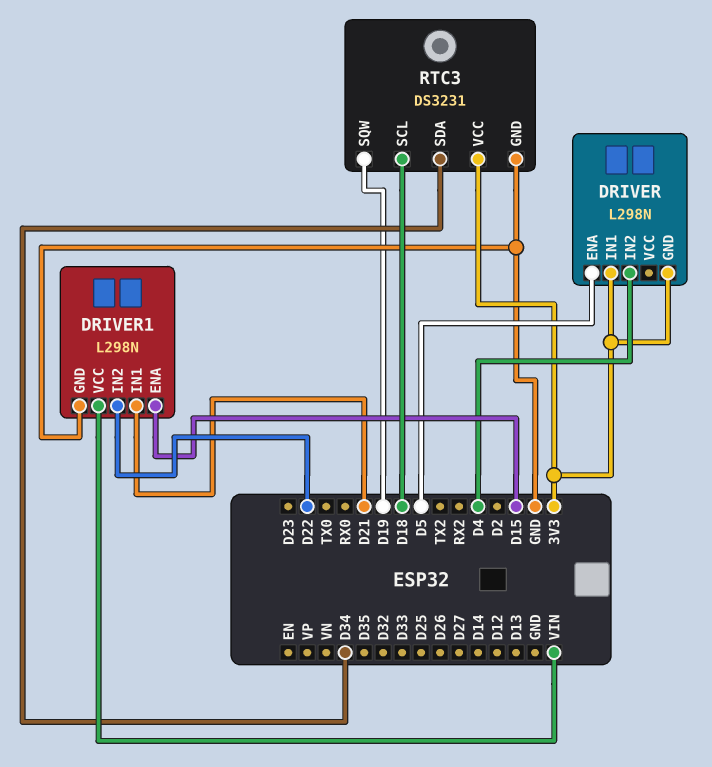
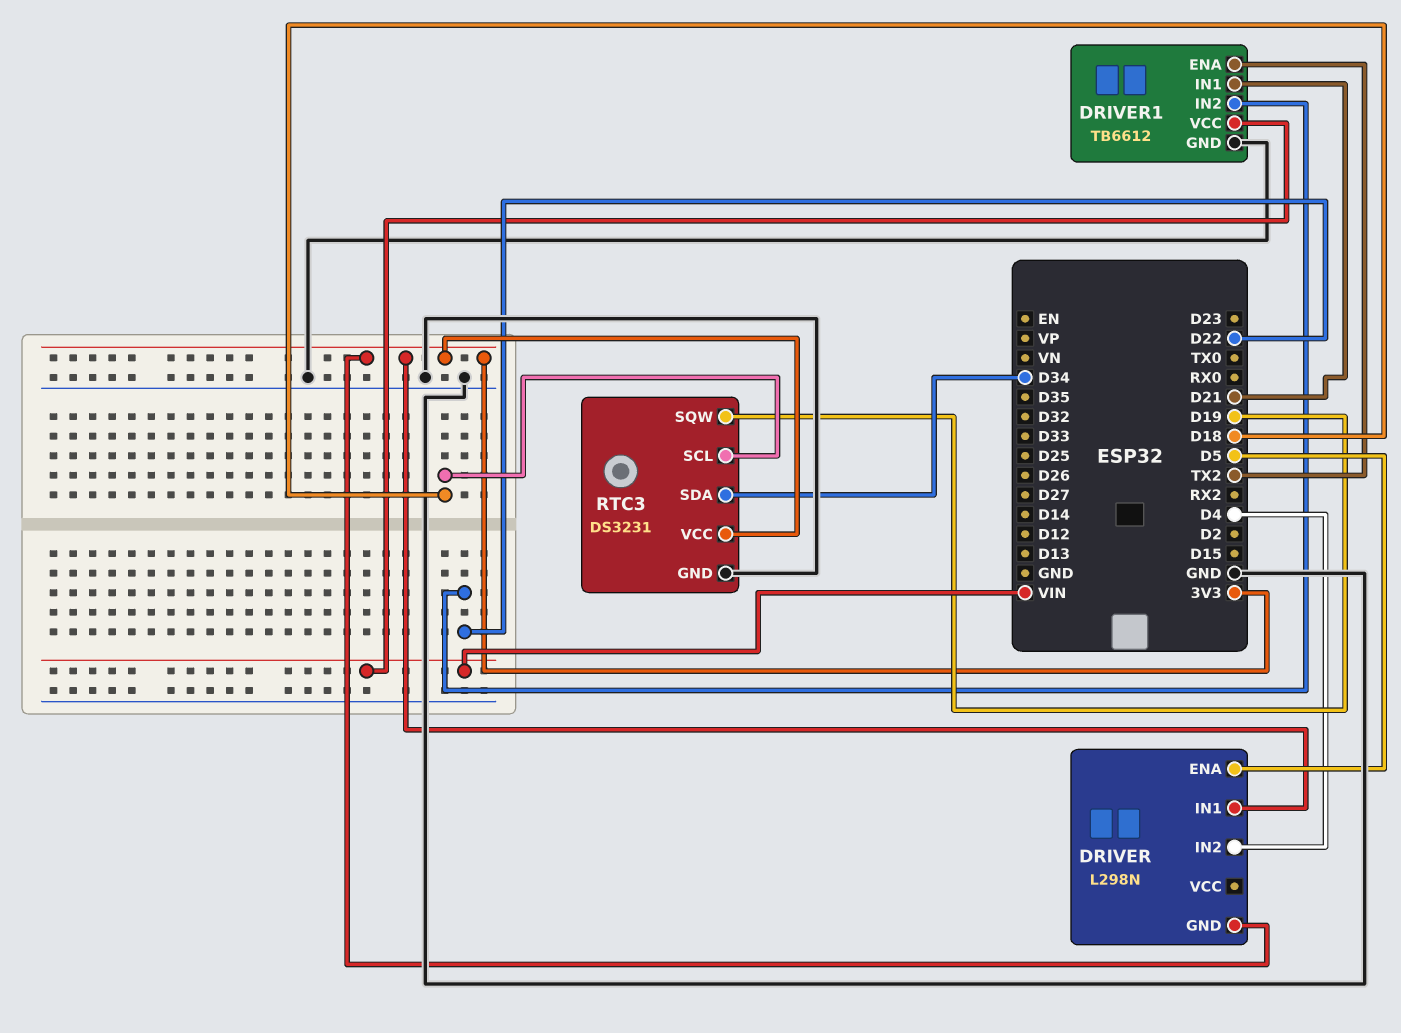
DRIVER1: L298N -> TB6612
DRIVER1 pin ENA: D15 -> TX2

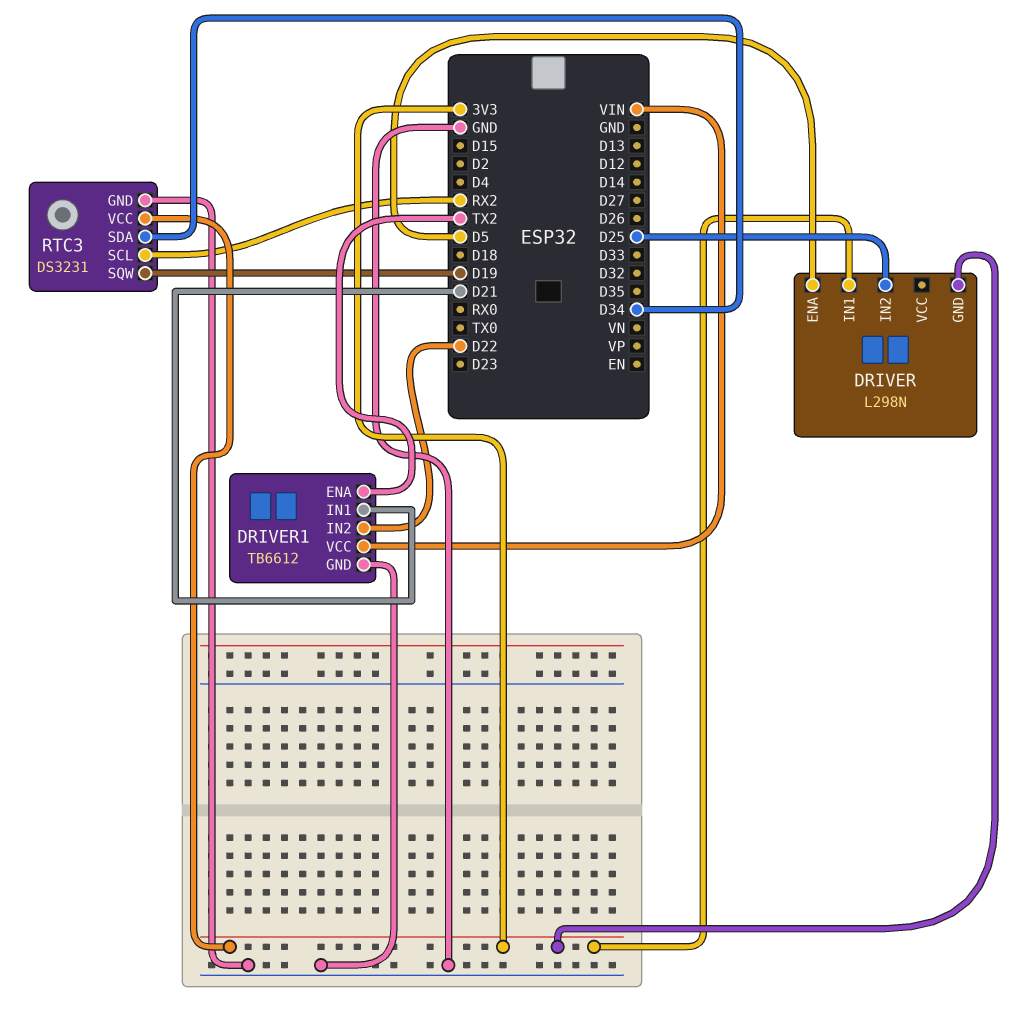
DRIVER pin IN2: D4 -> D25
RTC3 pin SCL: D18 -> RX2

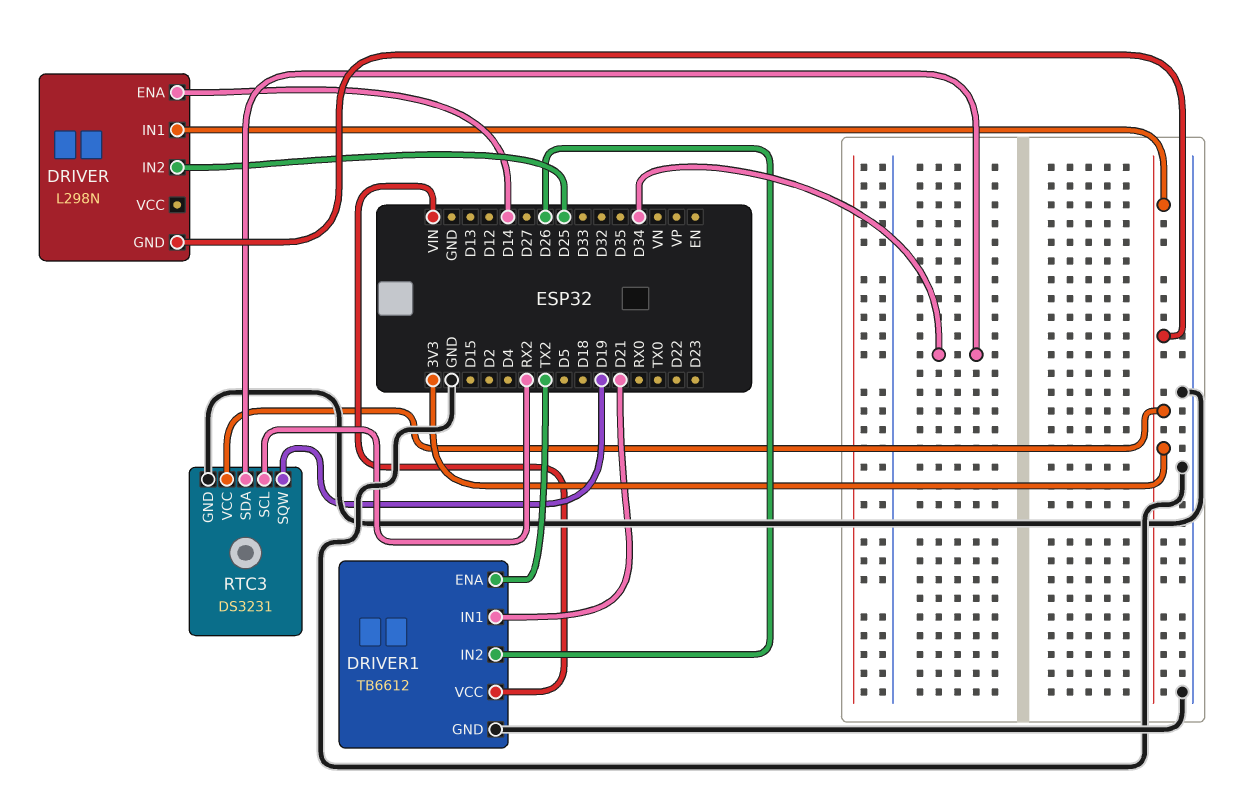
DRIVER pin ENA: D5 -> D14
DRIVER1 pin IN2: D22 -> D26

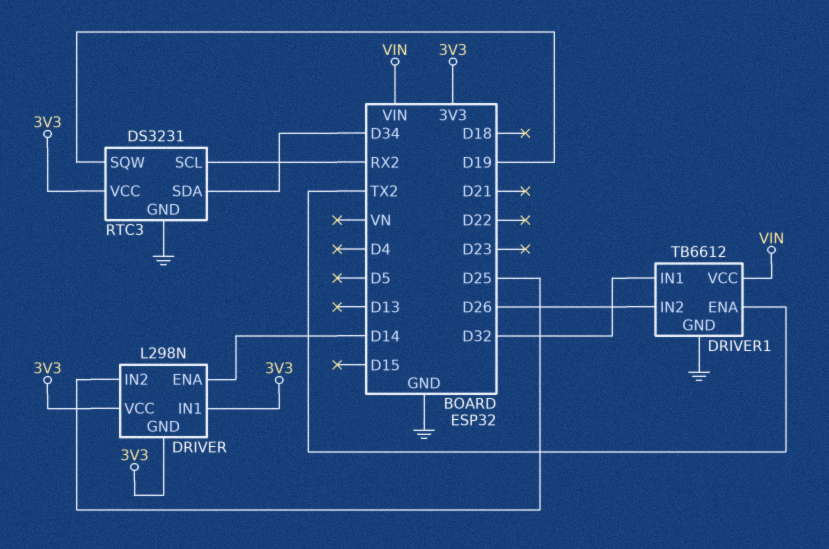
DRIVER pin VCC: none -> 3V3
DRIVER1 pin IN1: D21 -> D32

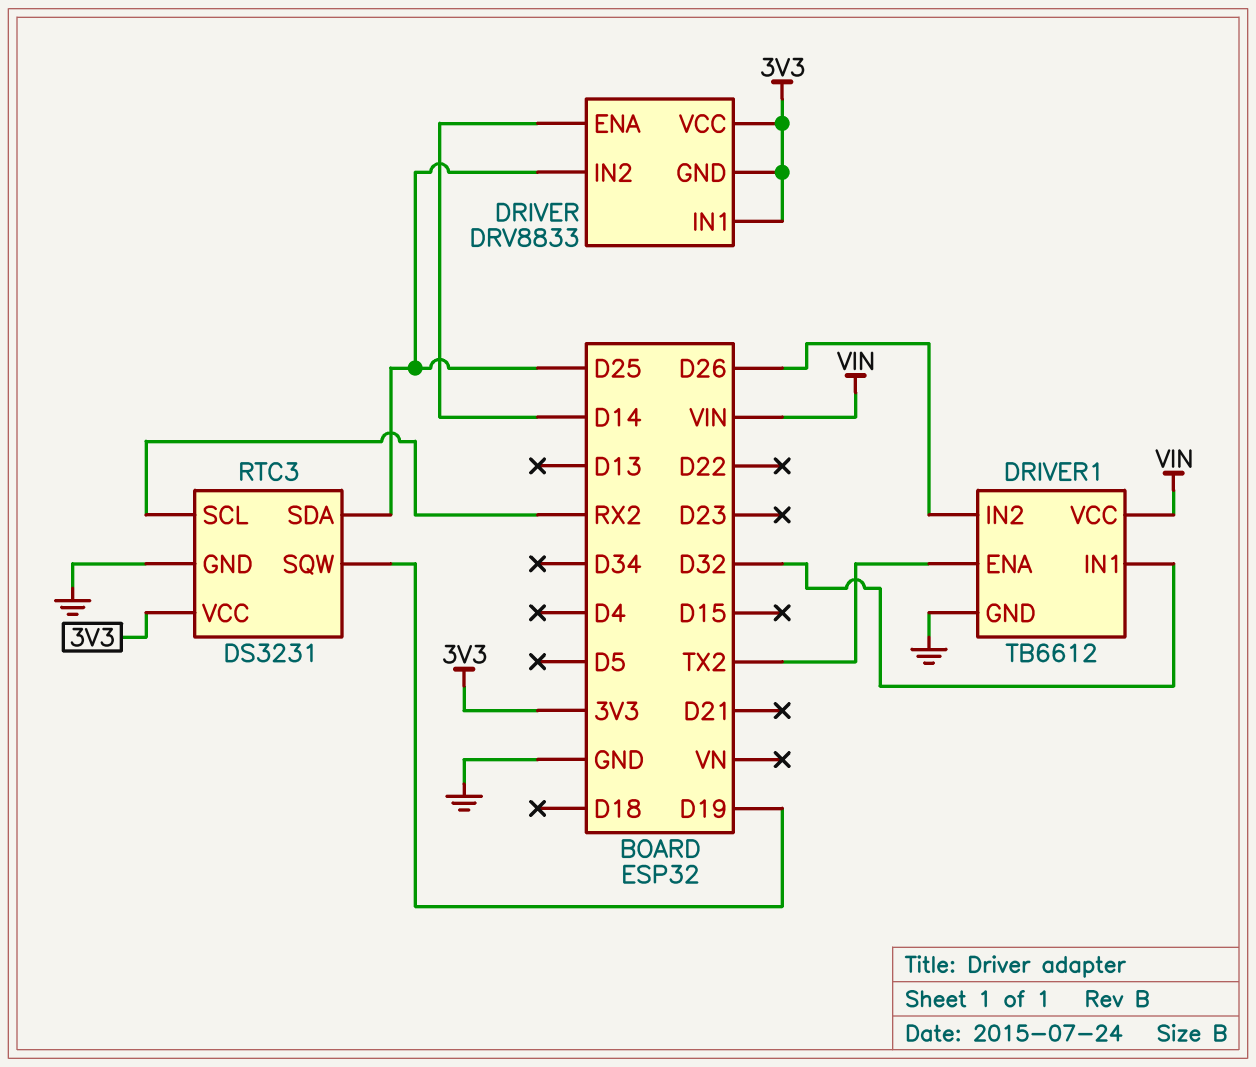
DRIVER: L298N -> DRV8833
RTC3 pin SDA: D34 -> D25

